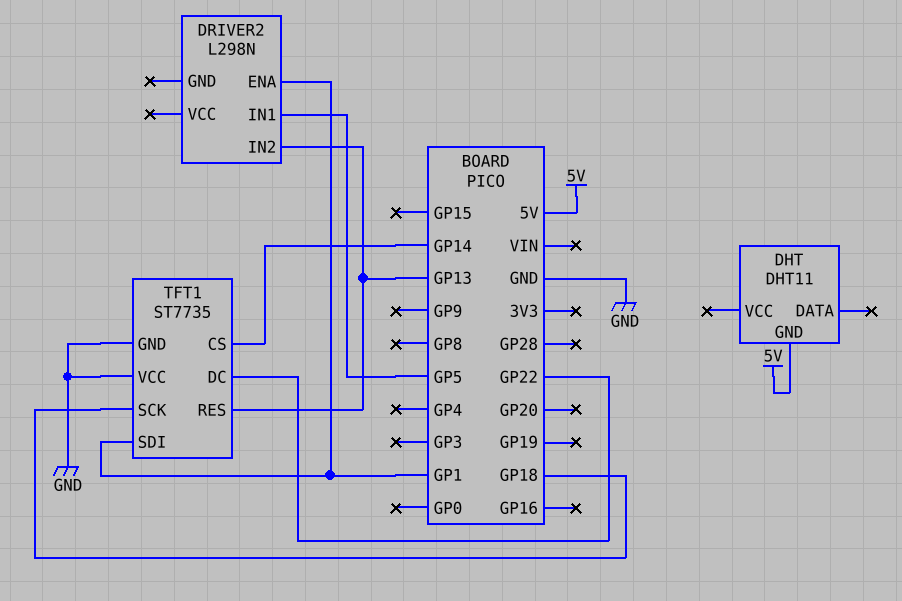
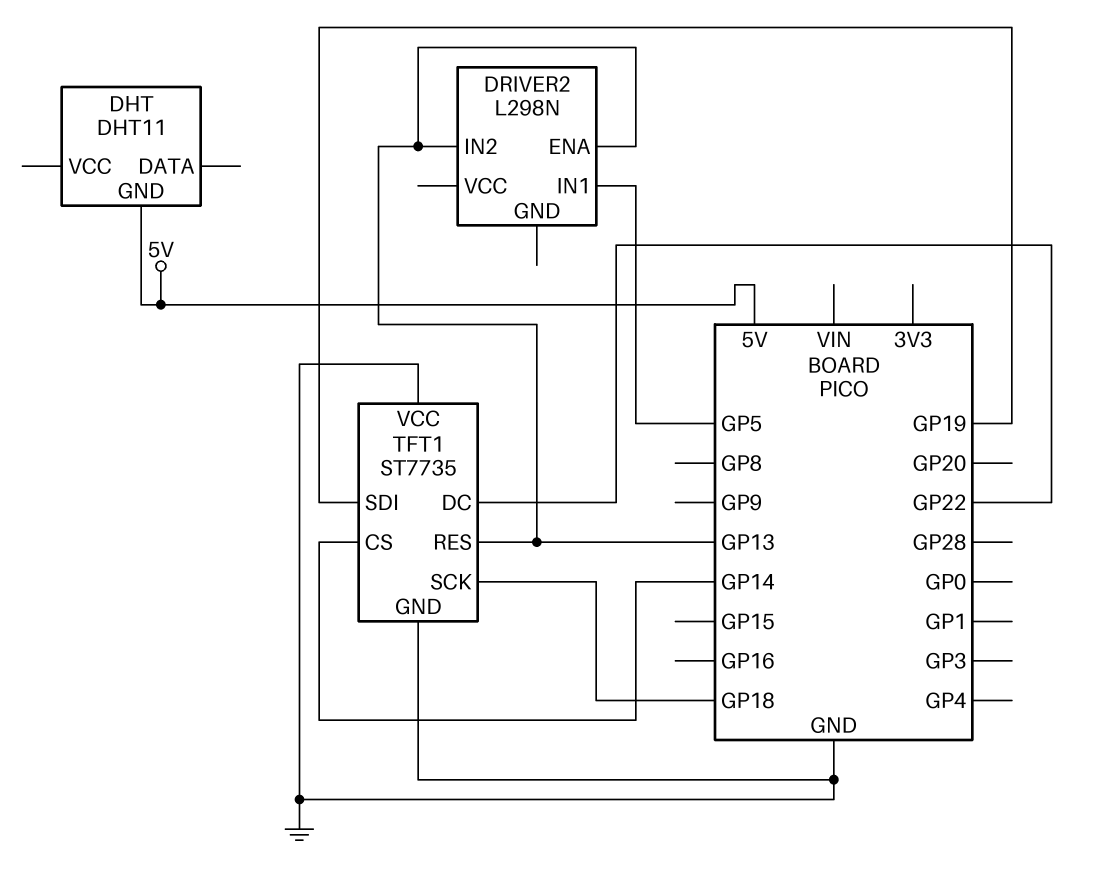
DRIVER2 pin ENA: GP1 -> GP13
TFT1 pin SDI: GP1 -> GP19

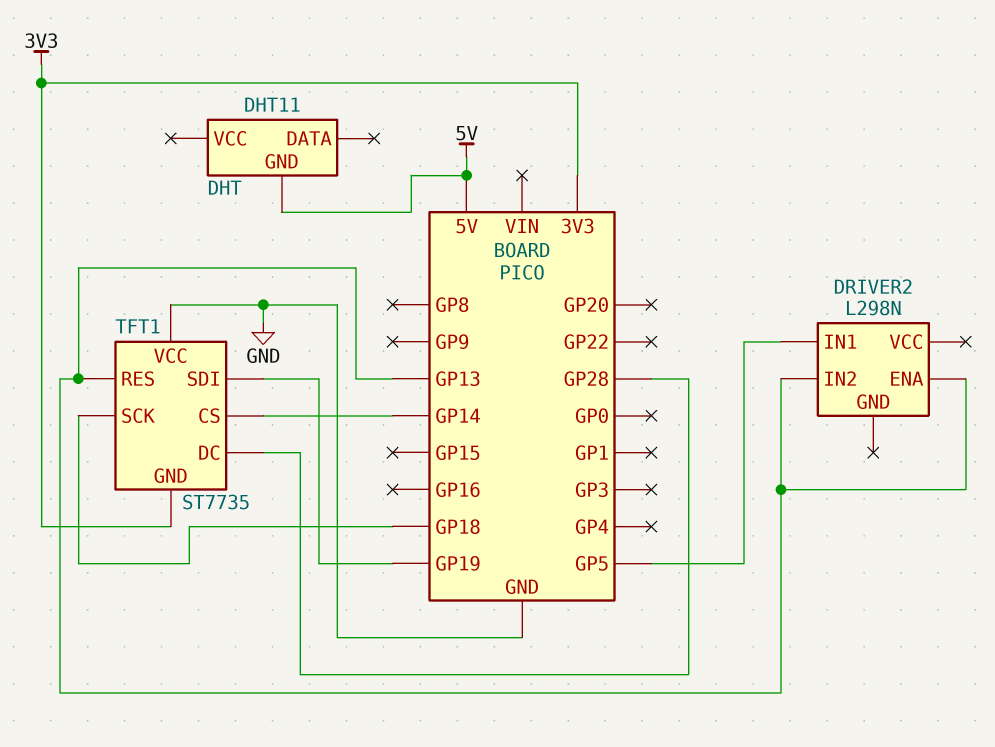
TFT1 pin DC: GP22 -> GP28
TFT1 pin GND: GND -> 3V3

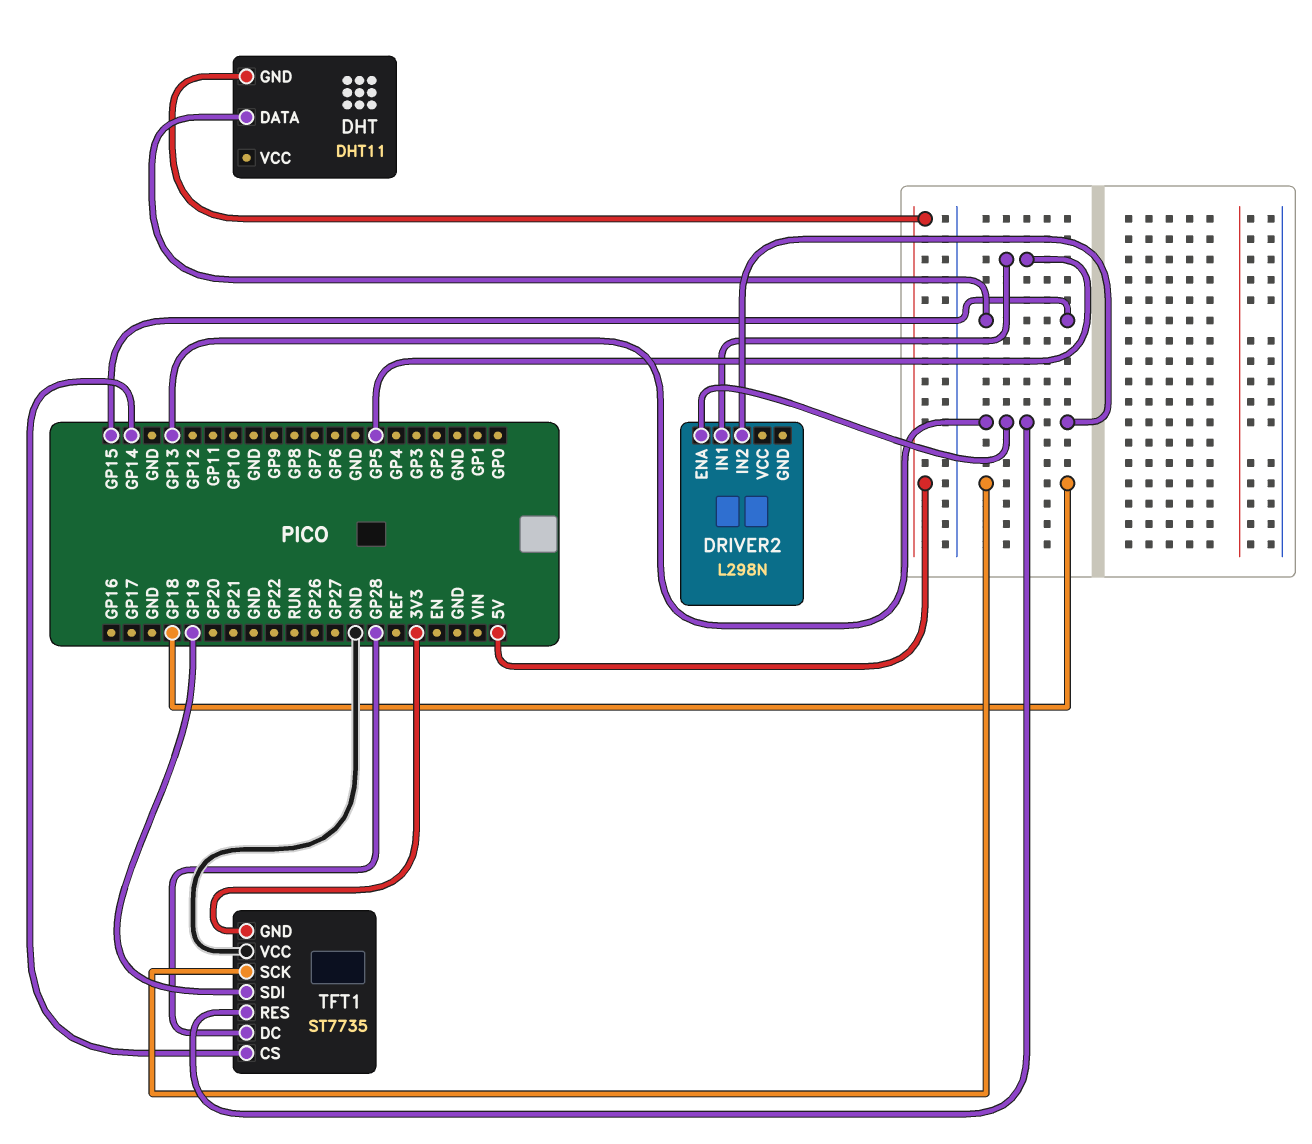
DHT pin DATA: none -> GP15

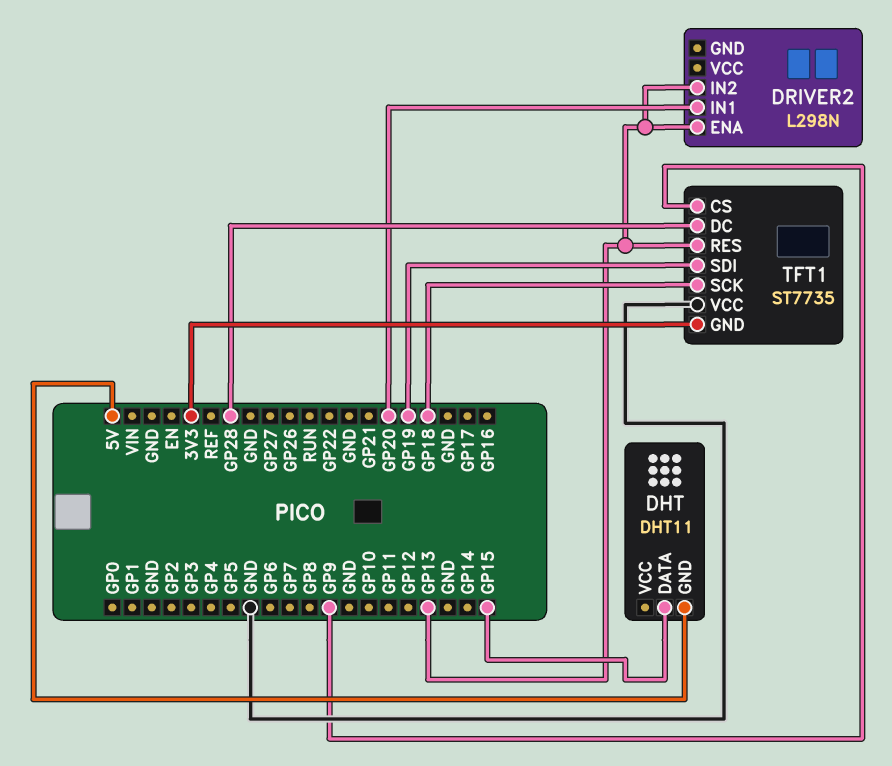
DRIVER2 pin IN1: GP5 -> GP20
TFT1 pin CS: GP14 -> GP9

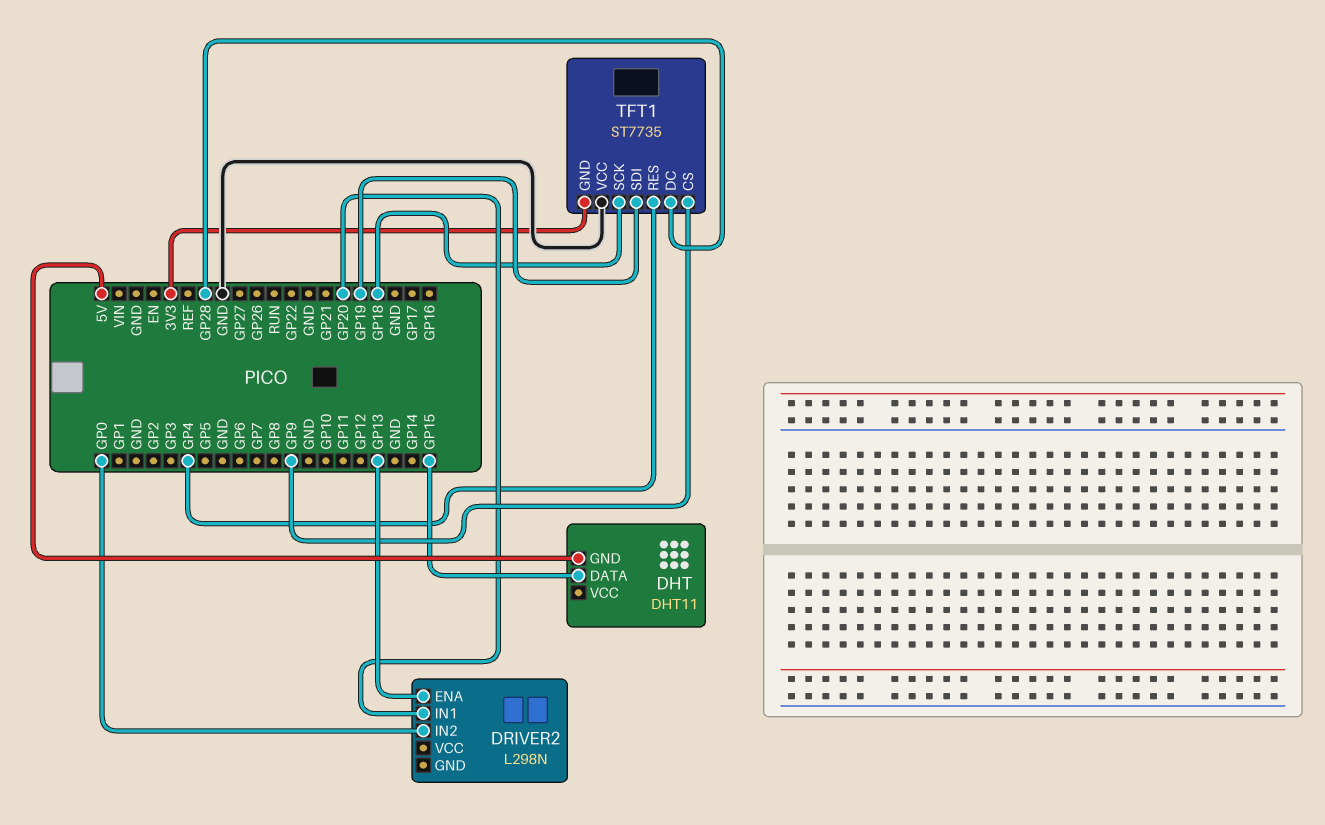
DRIVER2 pin IN2: GP13 -> GP0
TFT1 pin RES: GP13 -> GP4

